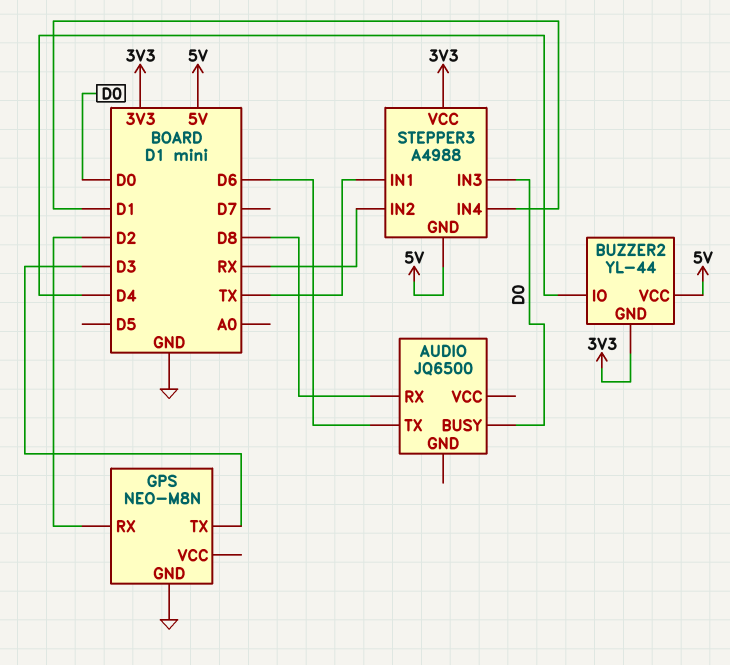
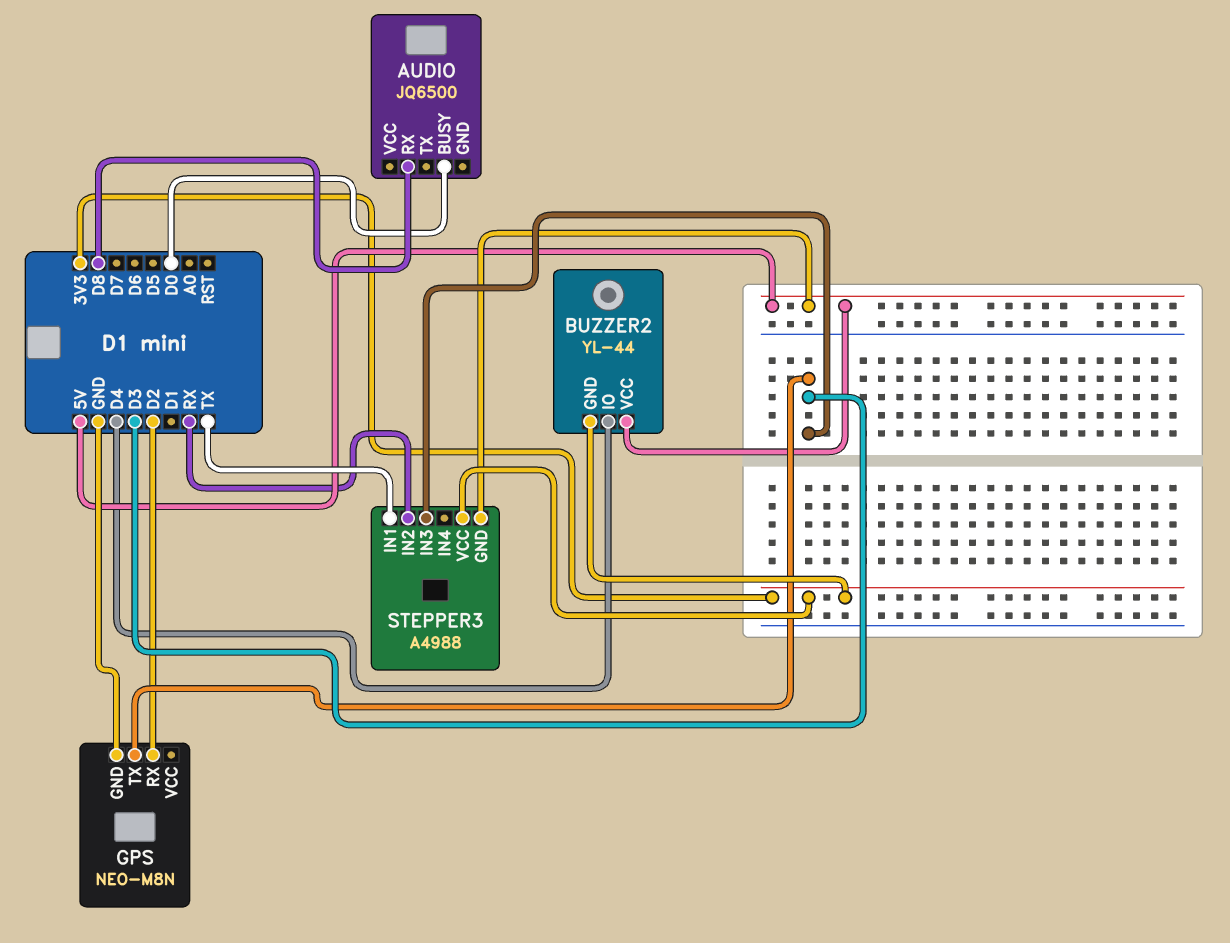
AUDIO pin TX: D6 -> none
STEPPER3 pin IN3: D0 -> D3
STEPPER3 pin IN4: D1 -> none

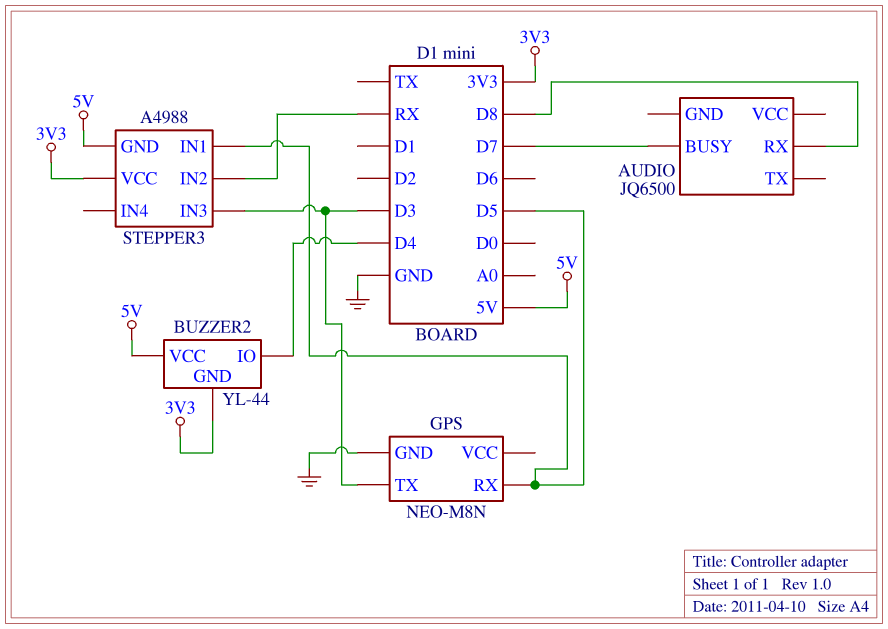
AUDIO pin BUSY: D0 -> D7
GPS pin RX: D2 -> D5
STEPPER3 pin IN1: TX -> D5

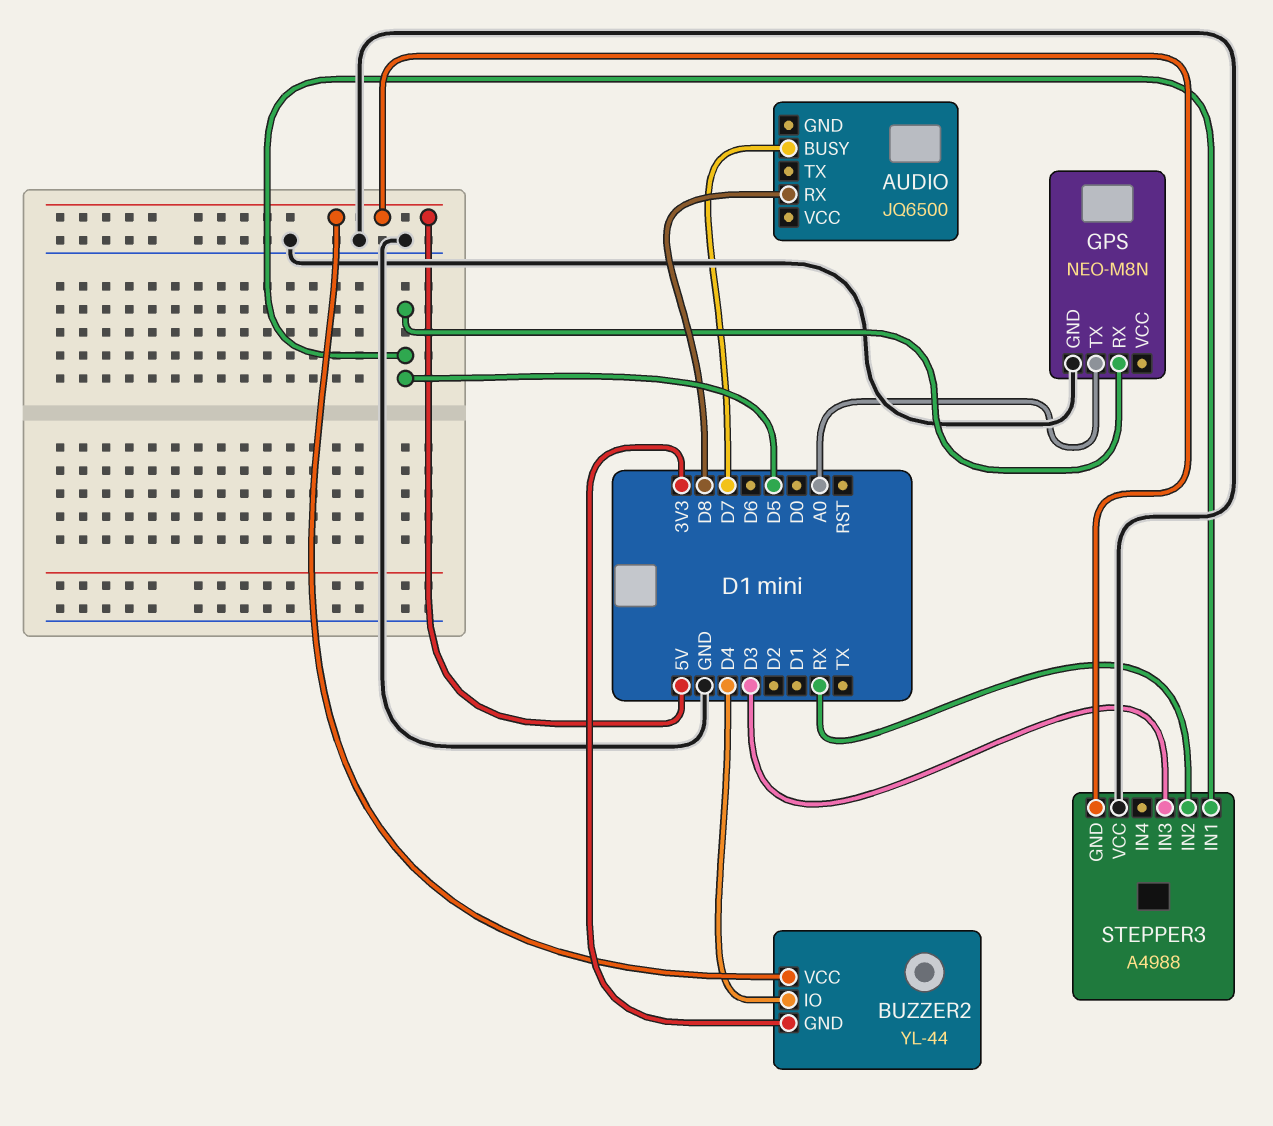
GPS pin TX: D3 -> A0
STEPPER3 pin VCC: 3V3 -> GND

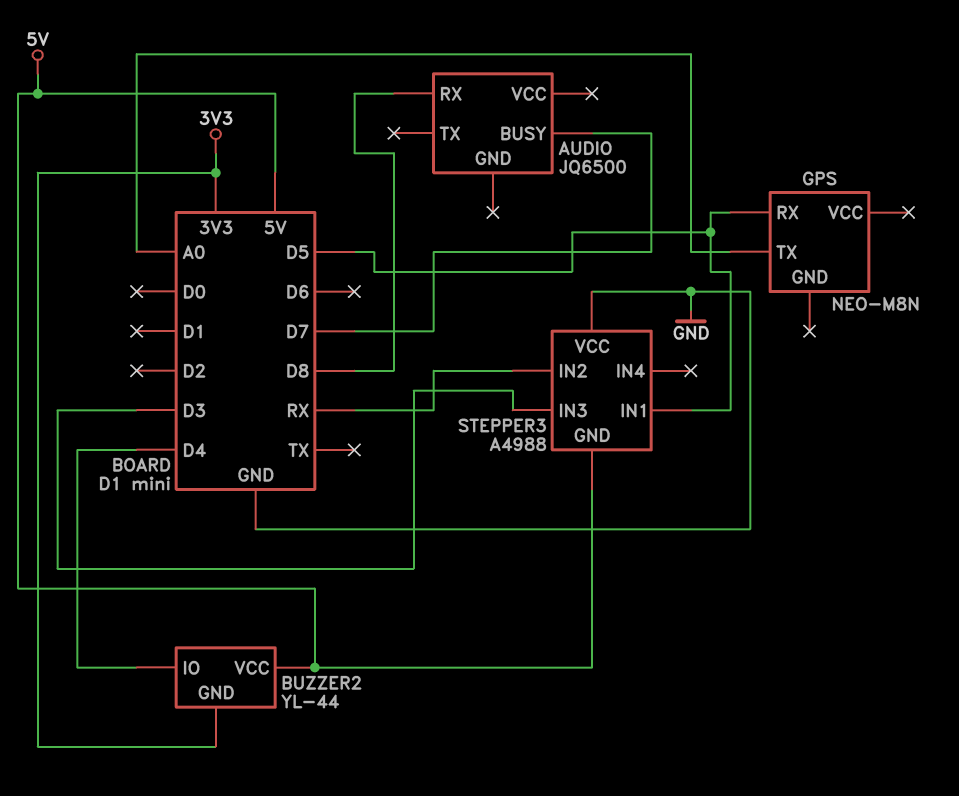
GPS pin GND: GND -> none

